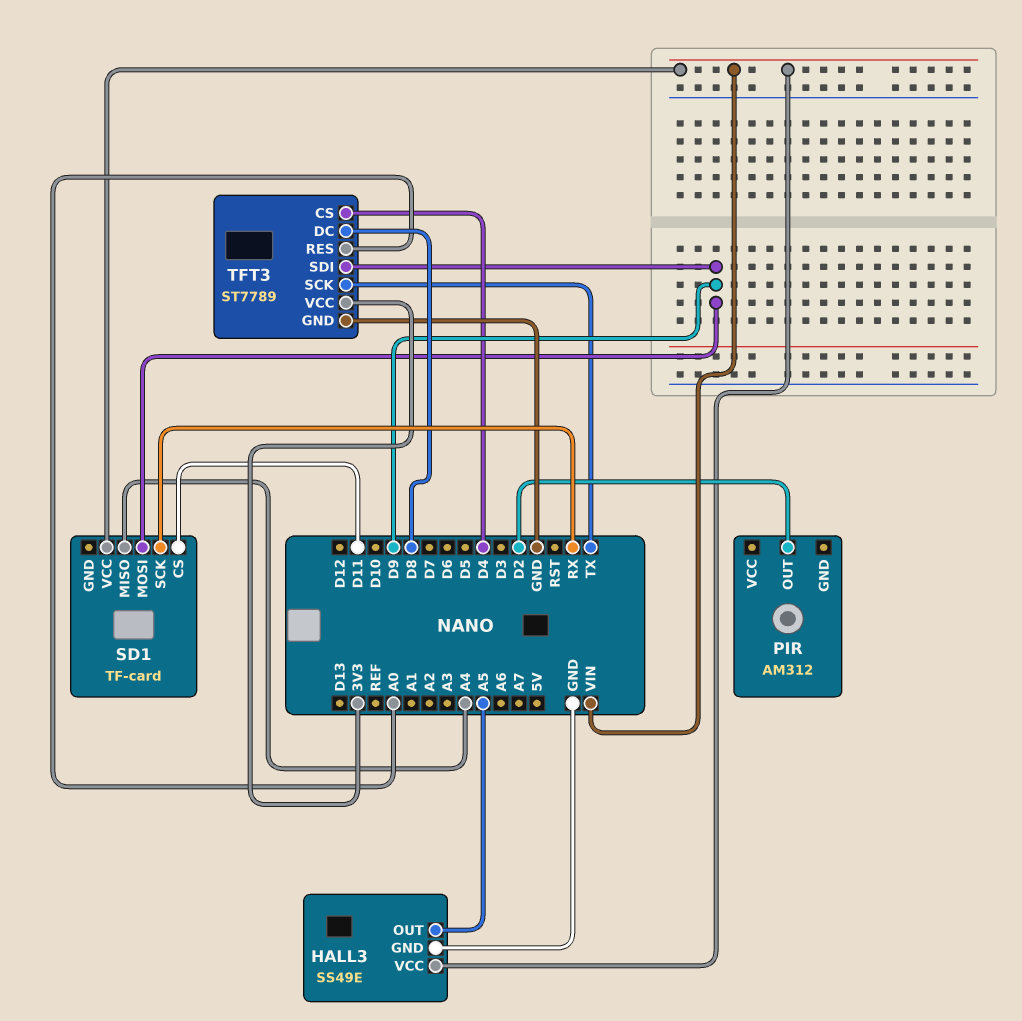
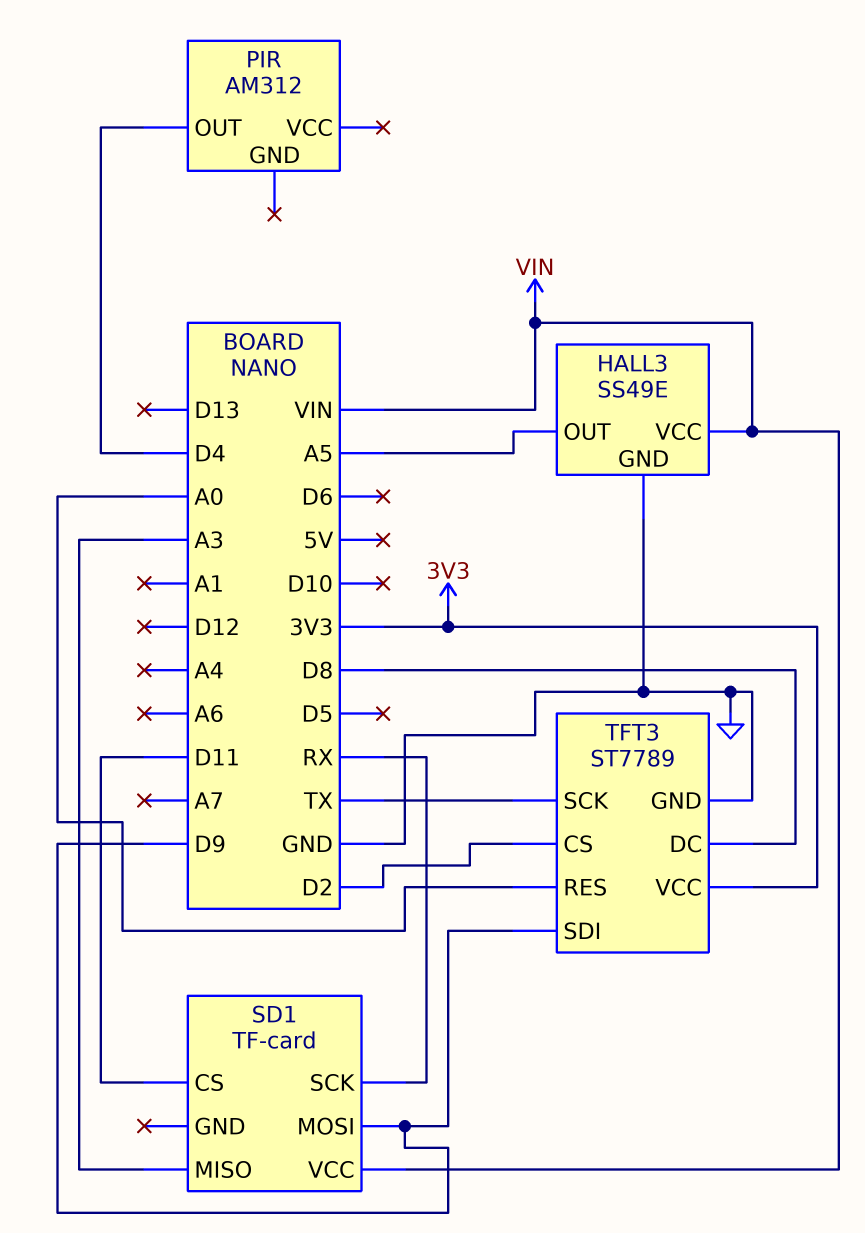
PIR pin OUT: D2 -> D4
SD1 pin MISO: A4 -> A3
TFT3 pin CS: D4 -> D2

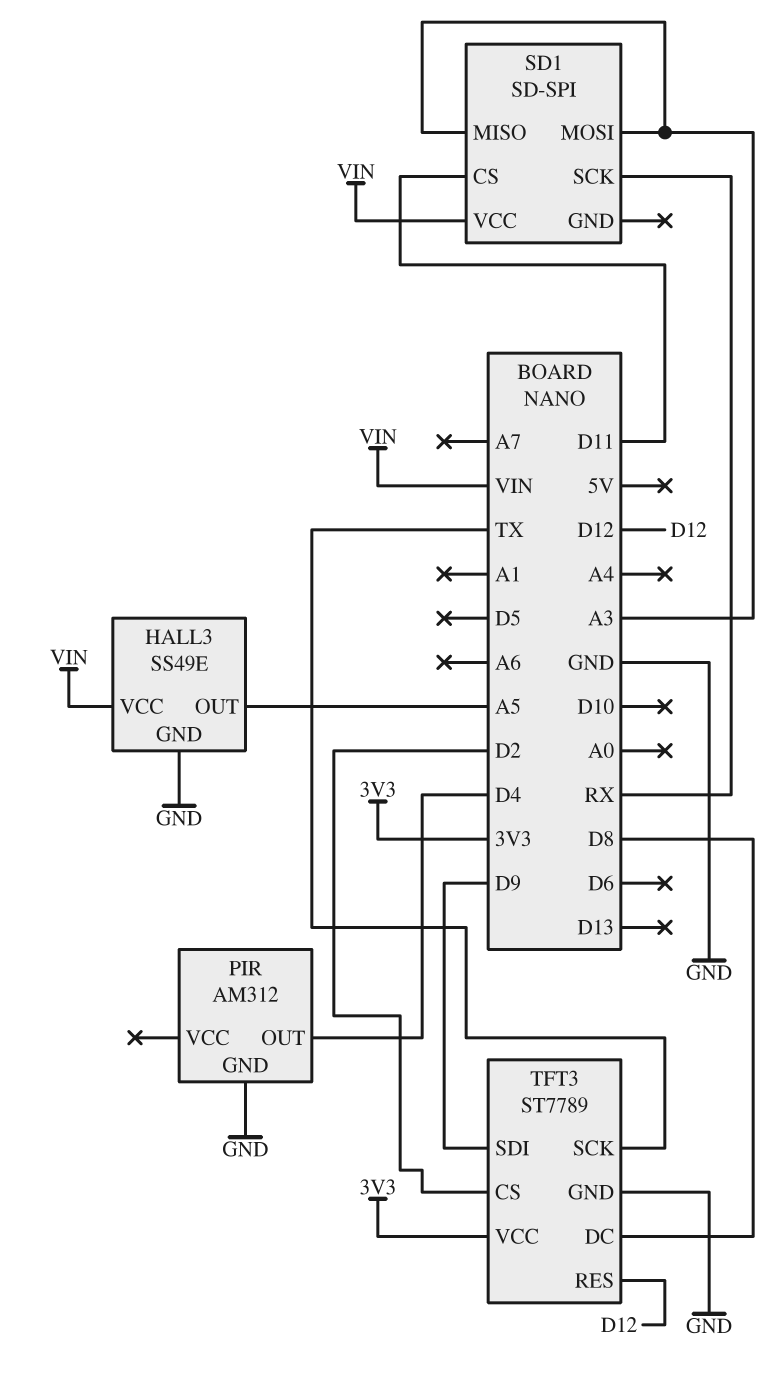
PIR pin GND: none -> GND
SD1: TF-card -> SD-SPI
SD1 pin MOSI: D9 -> A3
TFT3 pin RES: A0 -> D12

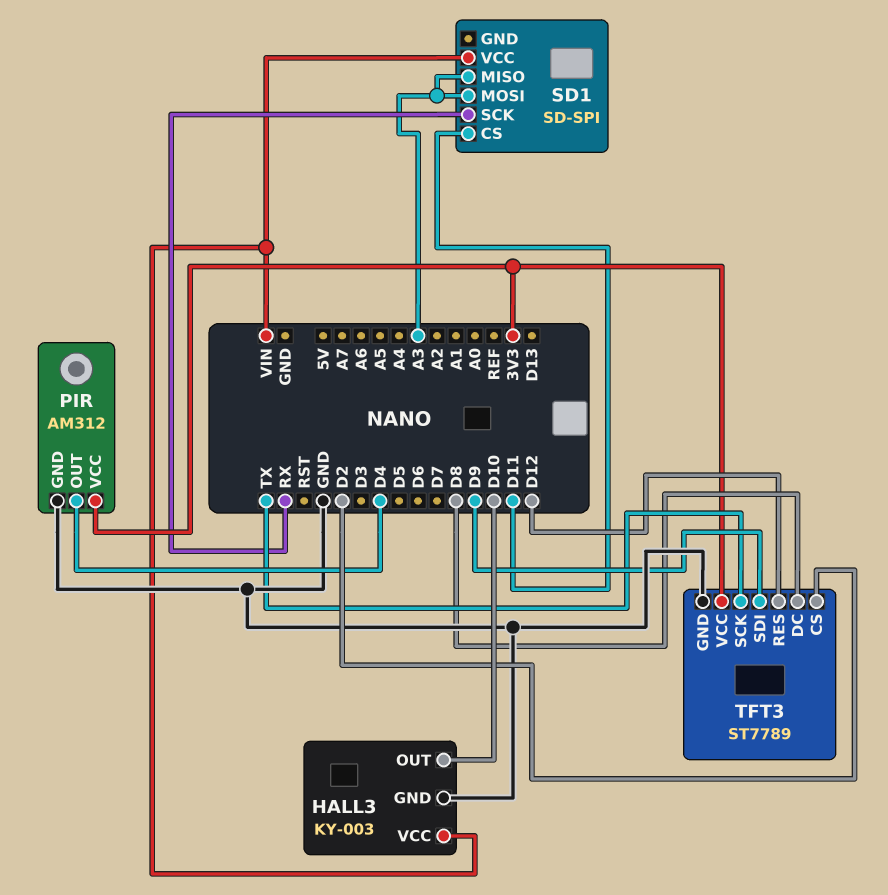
HALL3: SS49E -> KY-003
HALL3 pin OUT: A5 -> D10
PIR pin VCC: none -> 3V3

